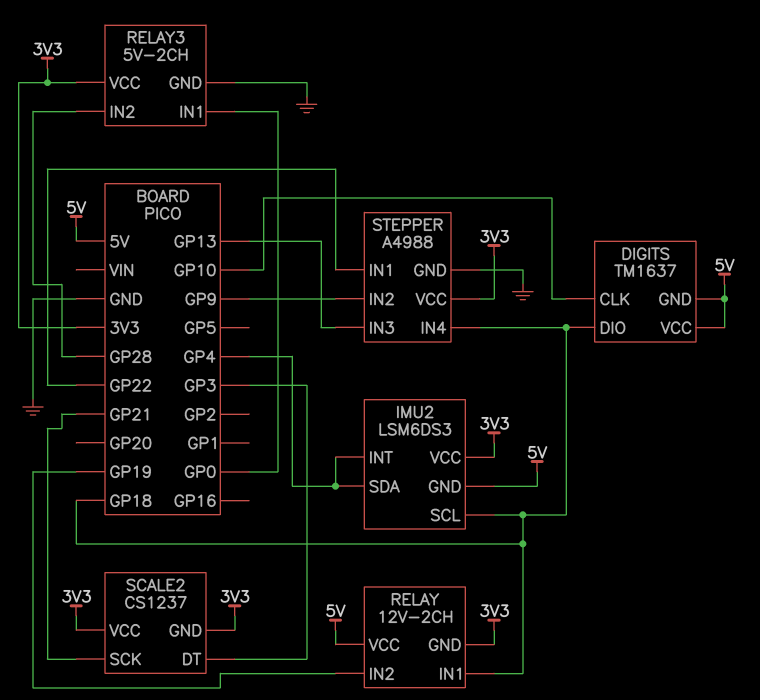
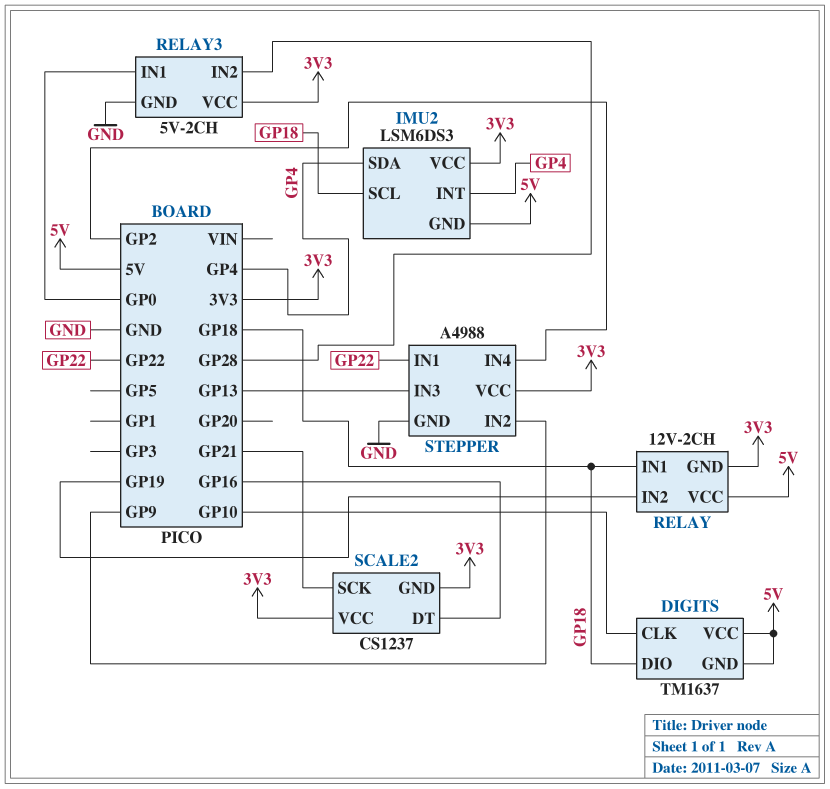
SCALE2 pin DT: GP3 -> GP16
STEPPER pin IN4: GP18 -> GP2

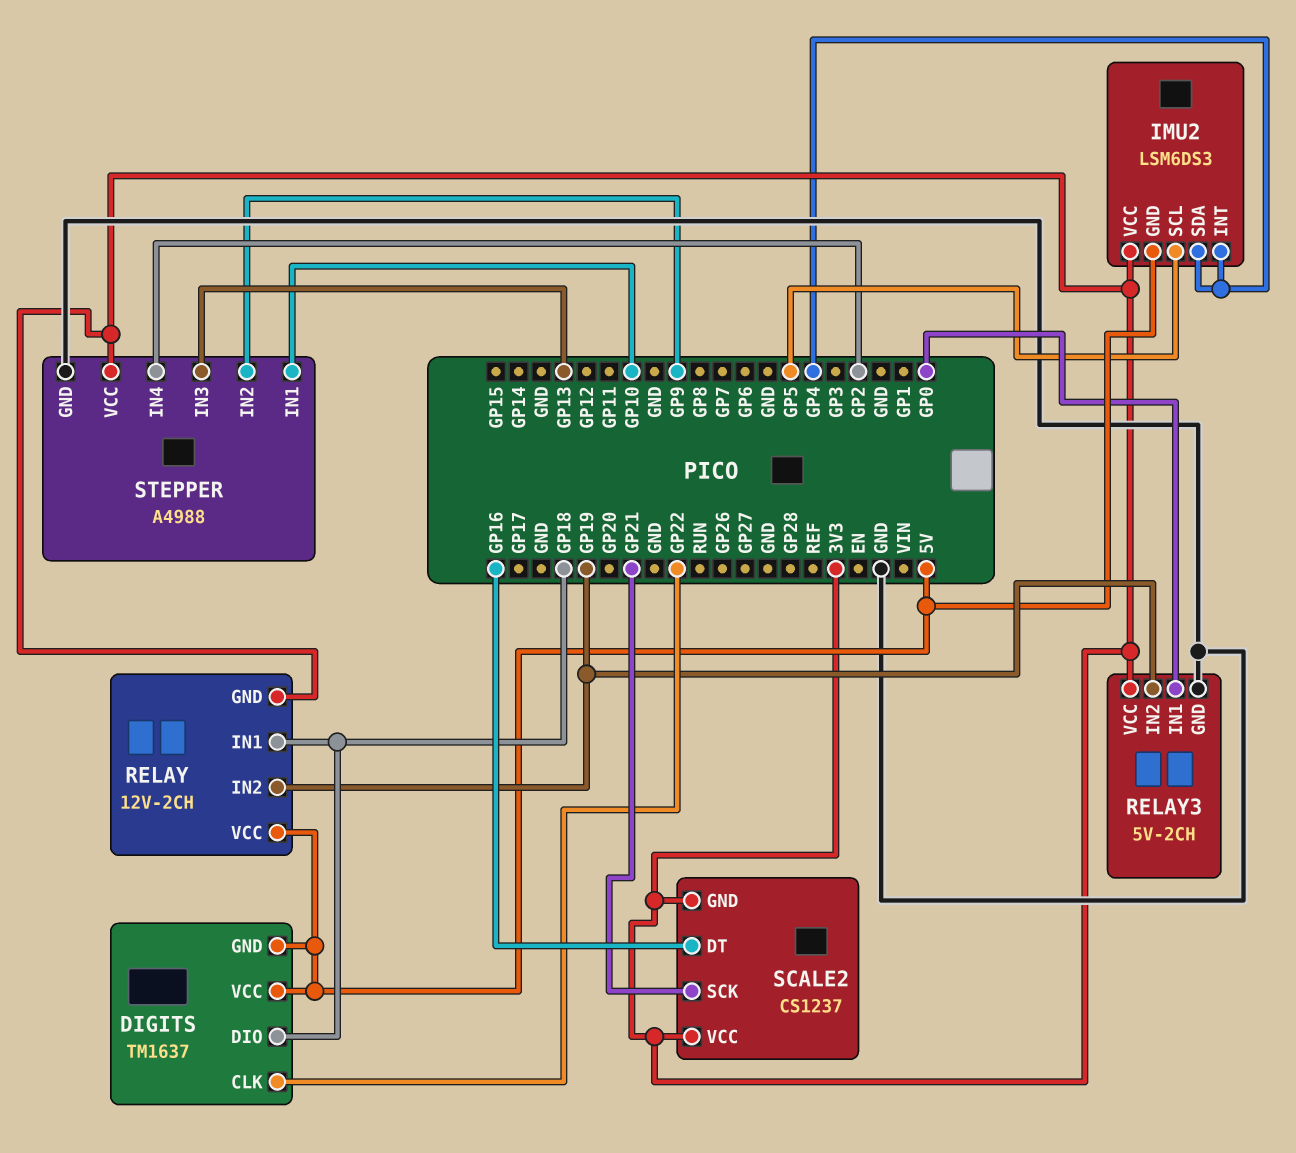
DIGITS pin CLK: GP10 -> GP22
IMU2 pin SCL: GP18 -> GP5
RELAY3 pin IN2: GP28 -> GP19
STEPPER pin IN1: GP22 -> GP10

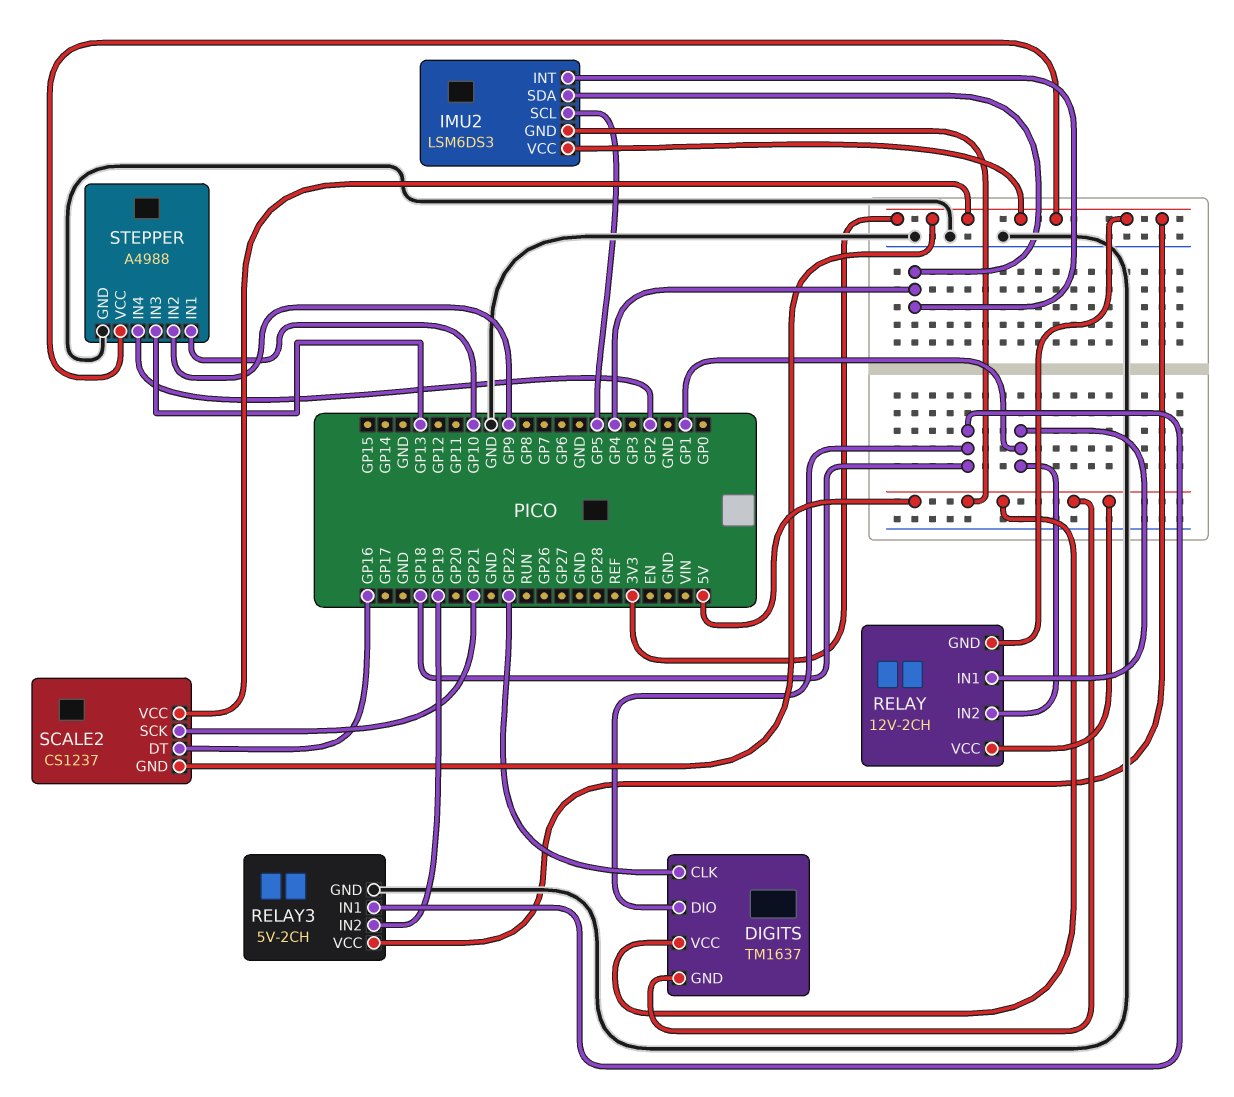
RELAY pin IN1: GP18 -> GP1
RELAY pin IN2: GP19 -> GP1
RELAY3 pin IN1: GP0 -> GP18

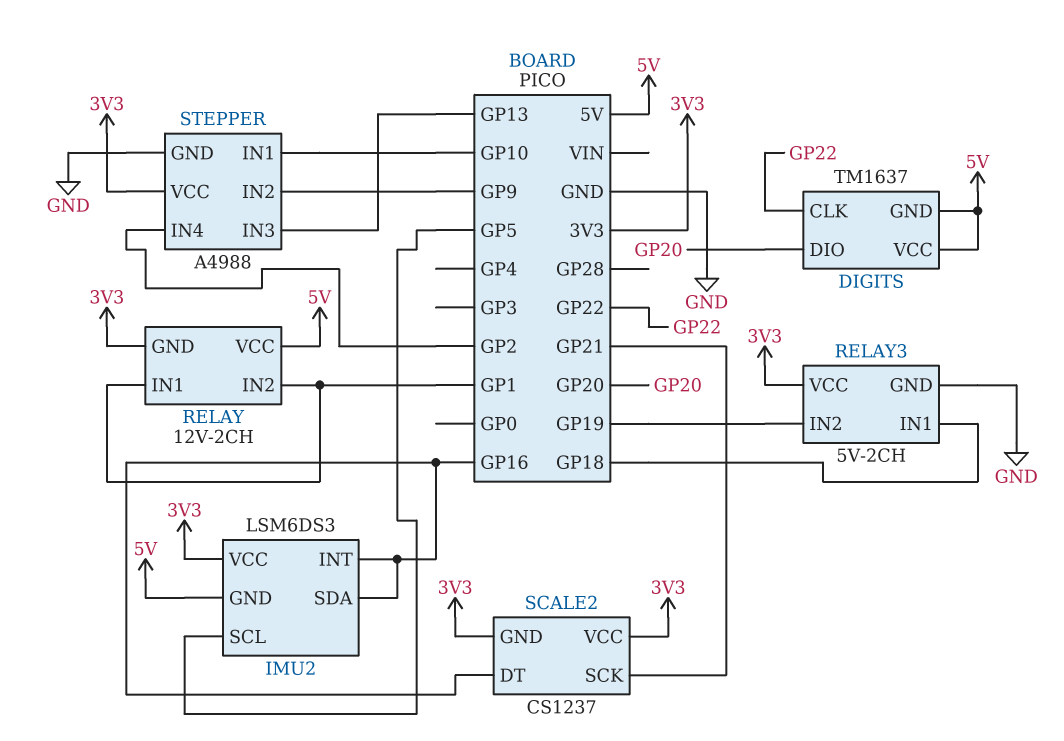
DIGITS pin DIO: GP18 -> GP20
IMU2 pin INT: GP4 -> GP16
IMU2 pin SDA: GP4 -> GP16

